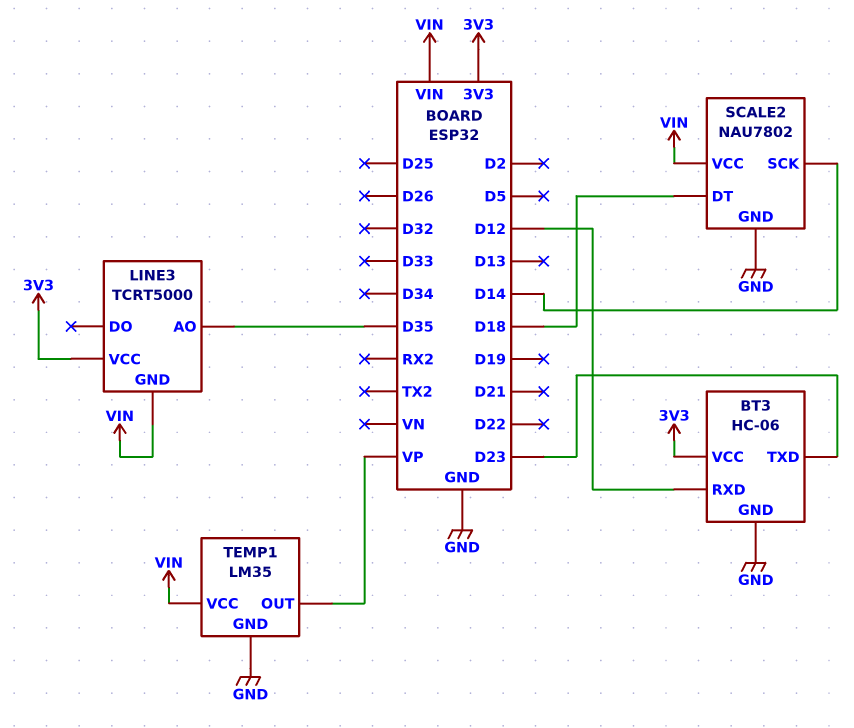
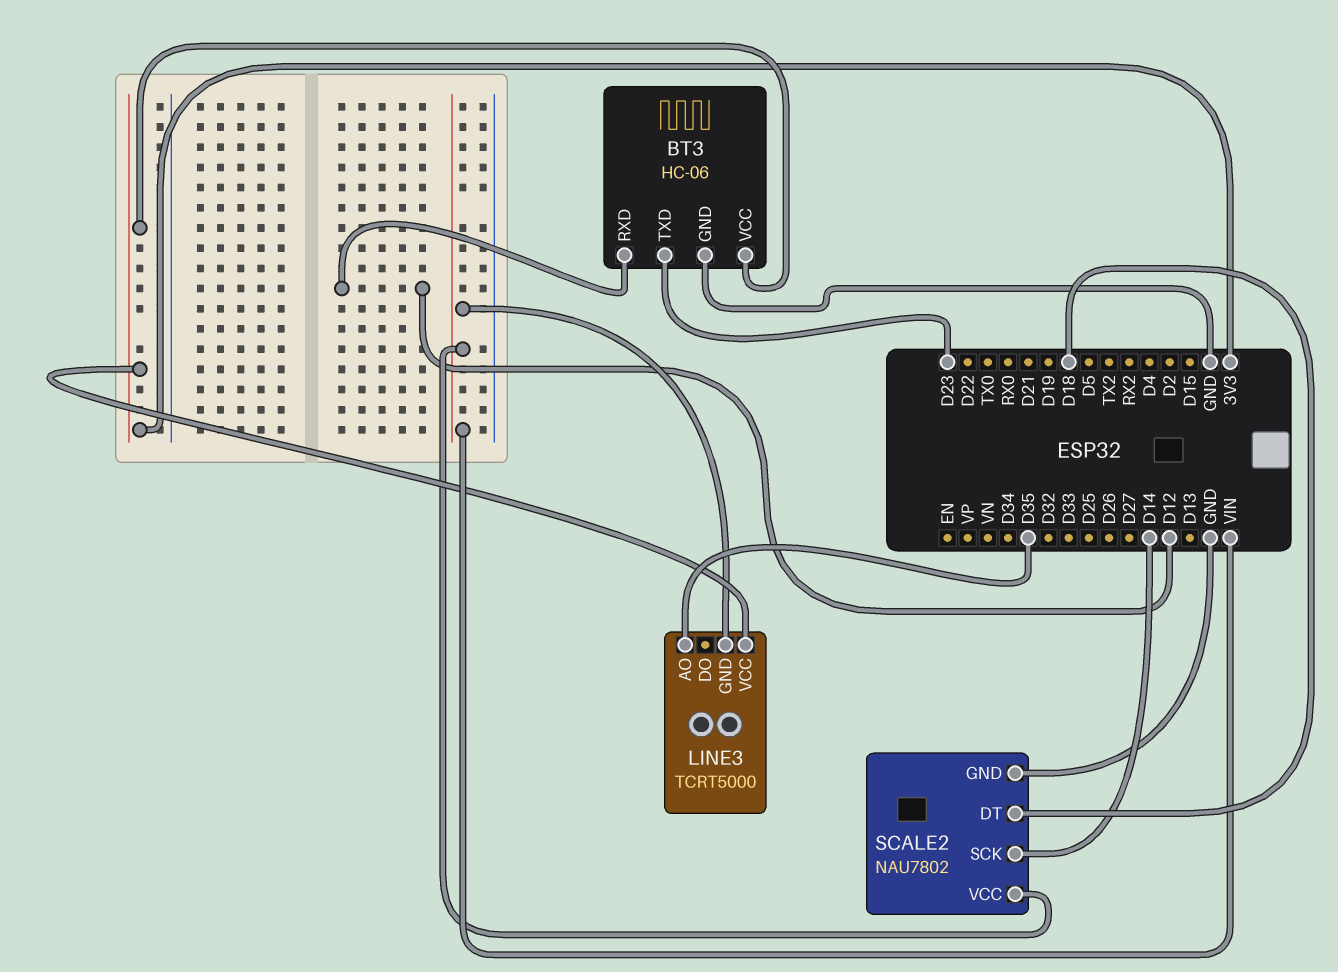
TEMP1: LM35 -> none
TEMP1 pin GND: GND -> none
TEMP1 pin OUT: VP -> none
TEMP1 pin VCC: VIN -> none

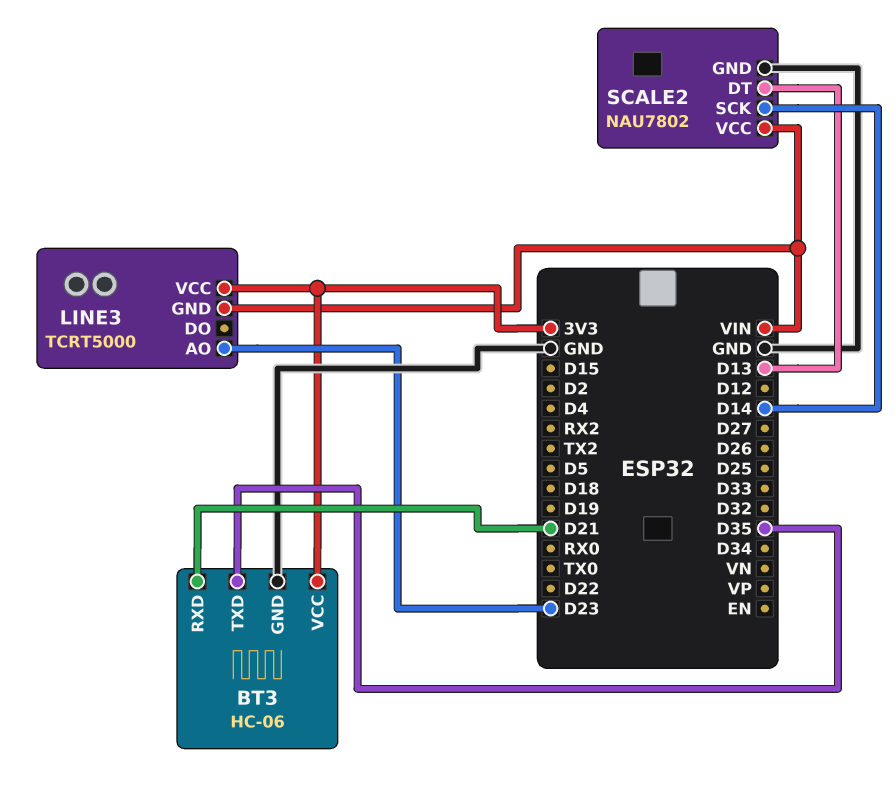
BT3 pin RXD: D12 -> D21
BT3 pin TXD: D23 -> D35
LINE3 pin AO: D35 -> D23
SCALE2 pin DT: D18 -> D13

